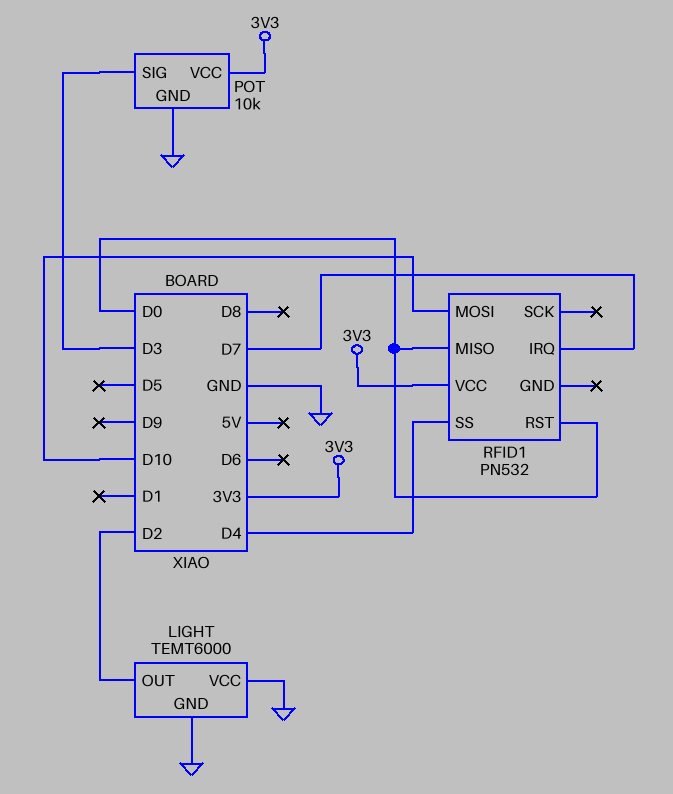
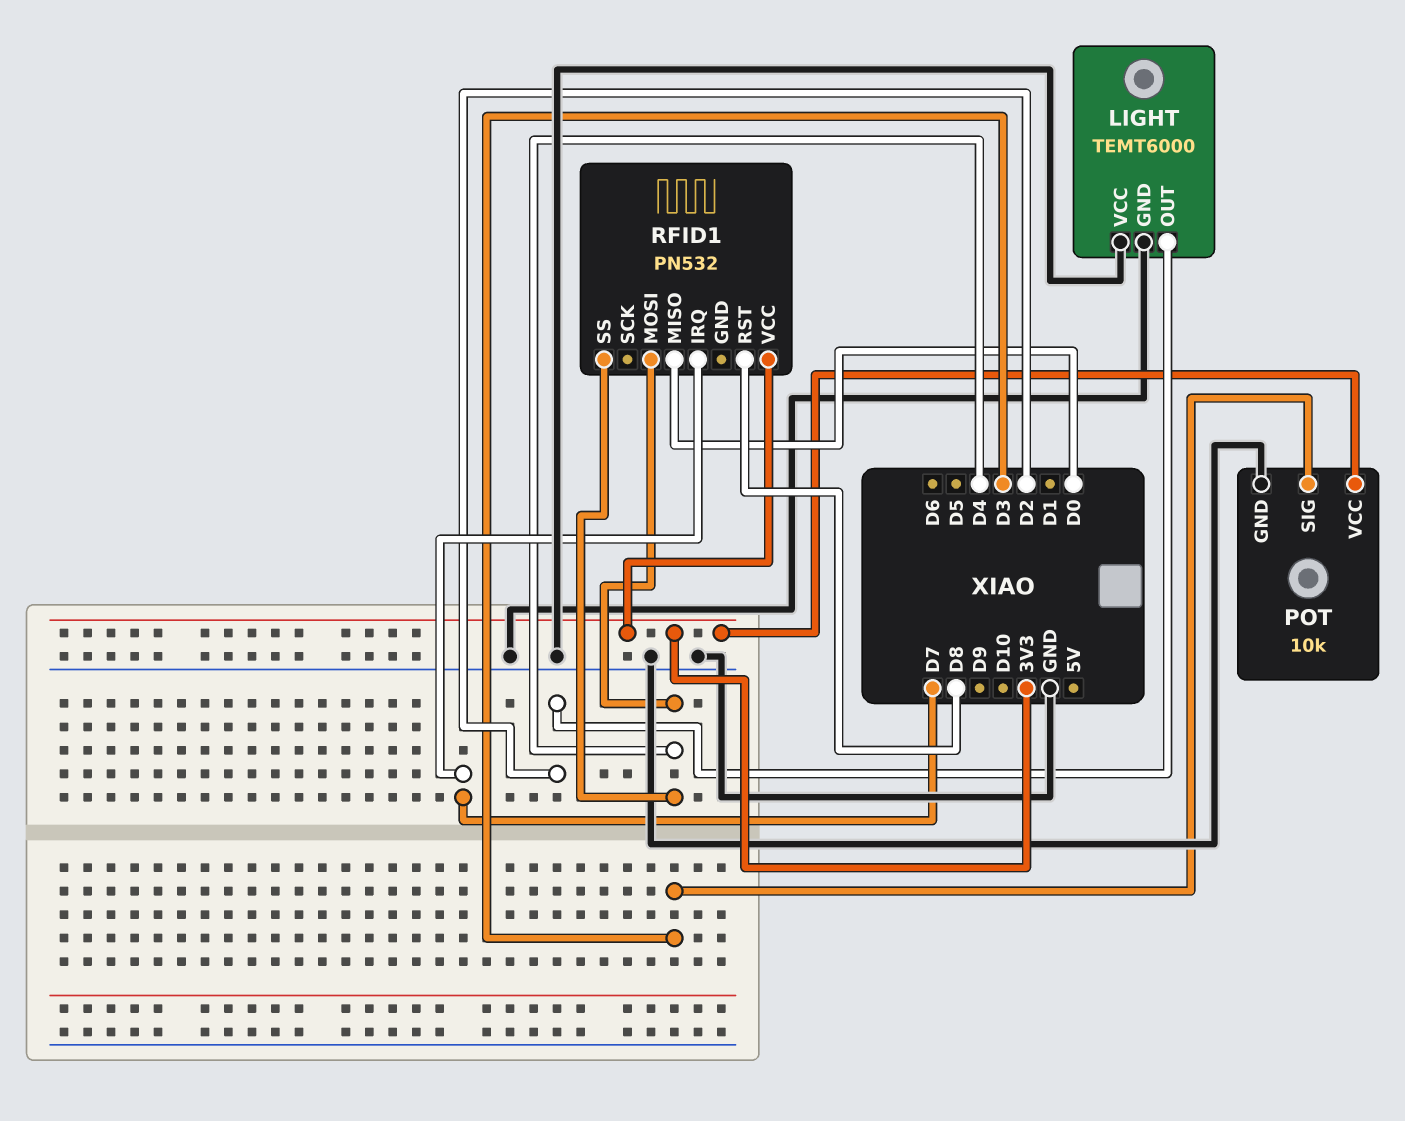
RFID1 pin MOSI: D10 -> D4
RFID1 pin RST: D0 -> D8

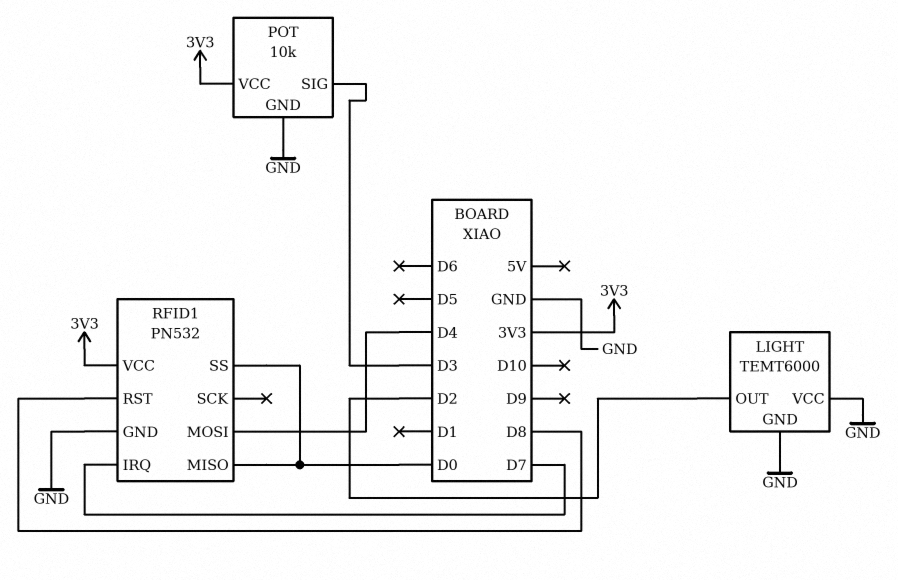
RFID1 pin GND: none -> GND
RFID1 pin SS: D4 -> D0

